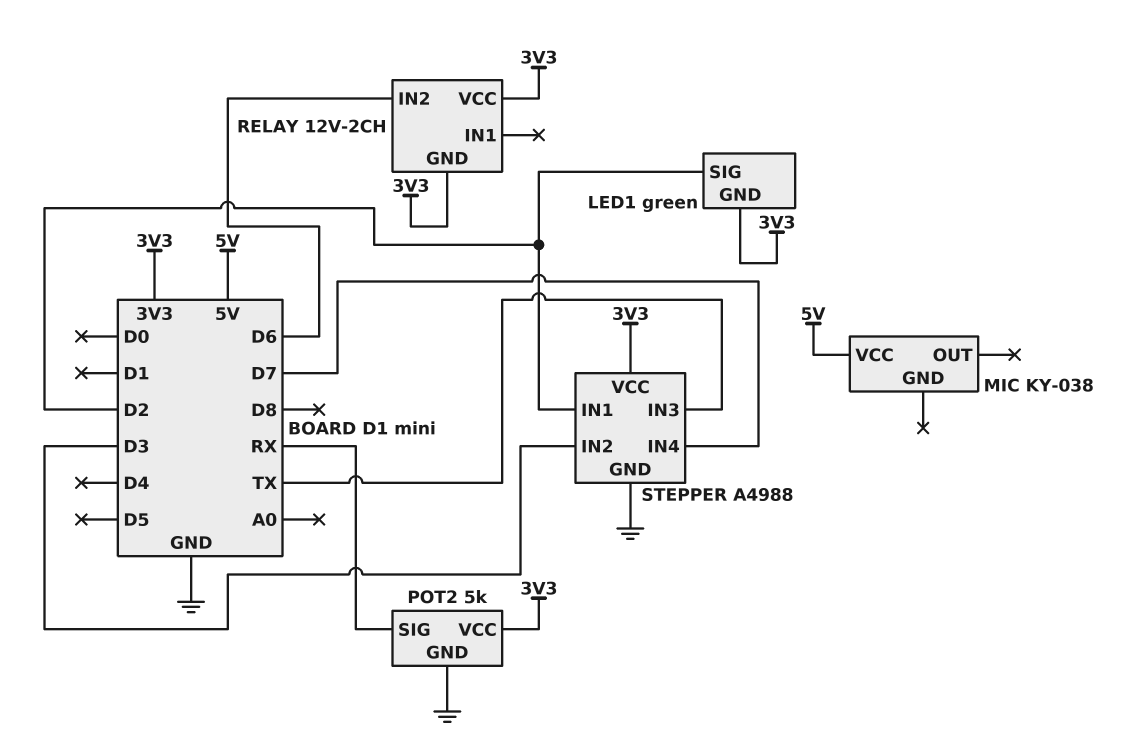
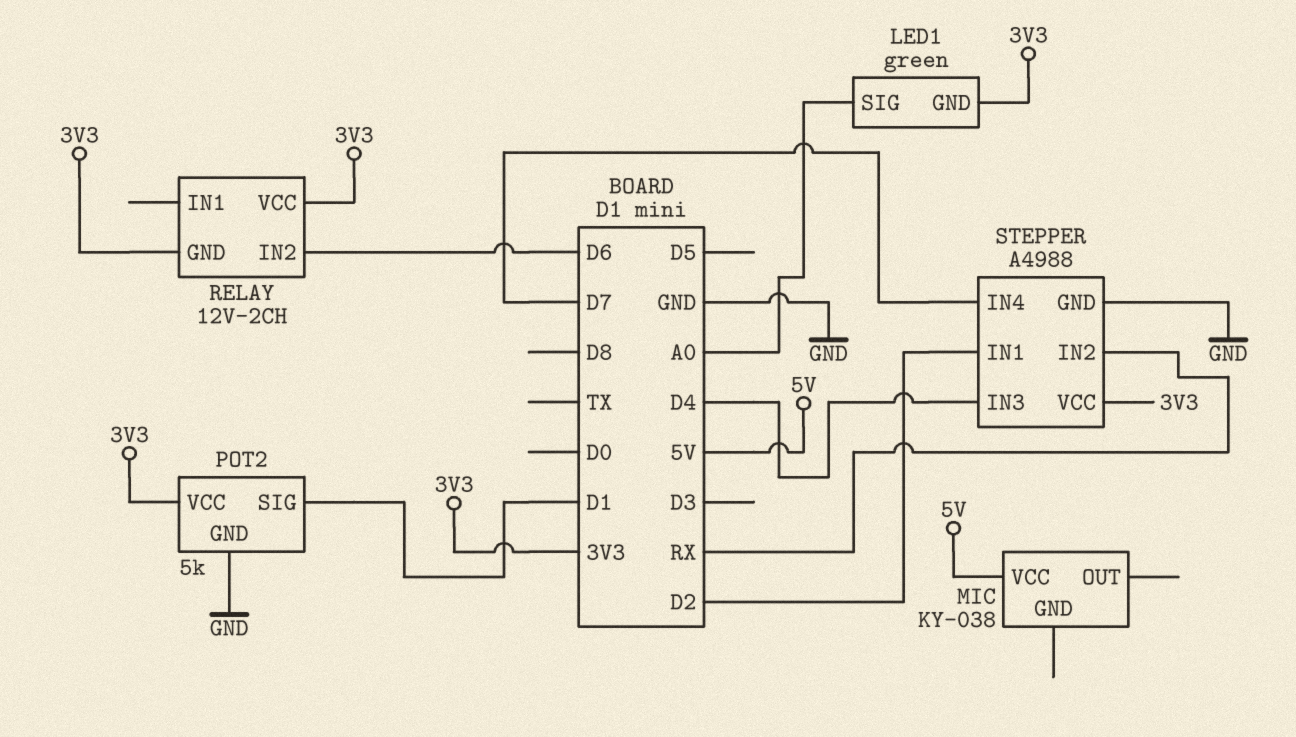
LED1 pin SIG: D2 -> A0
POT2 pin SIG: RX -> D1
STEPPER pin IN2: D3 -> RX
STEPPER pin IN3: TX -> D4

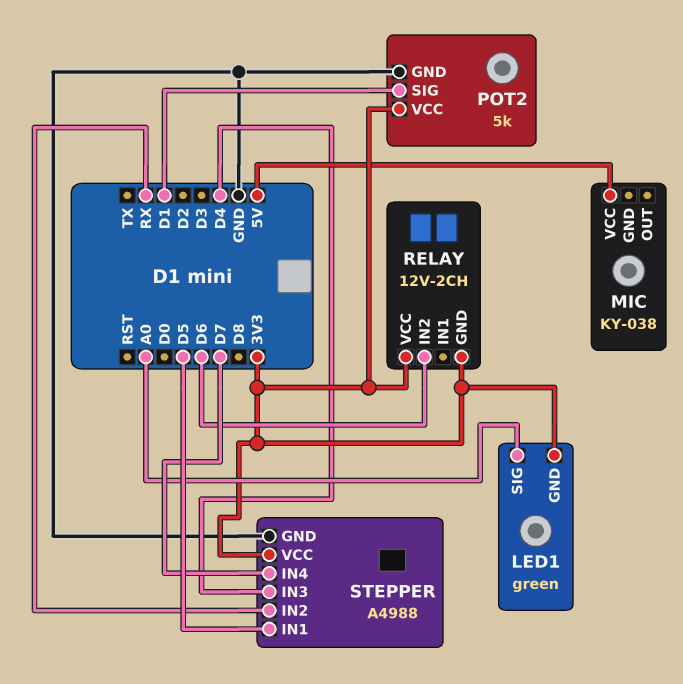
STEPPER pin IN1: D2 -> D5

